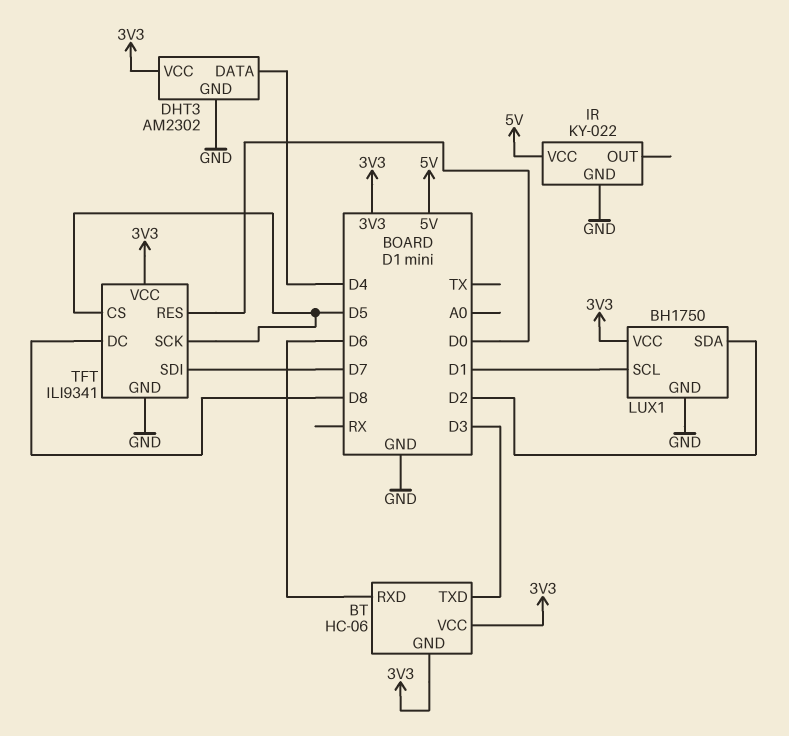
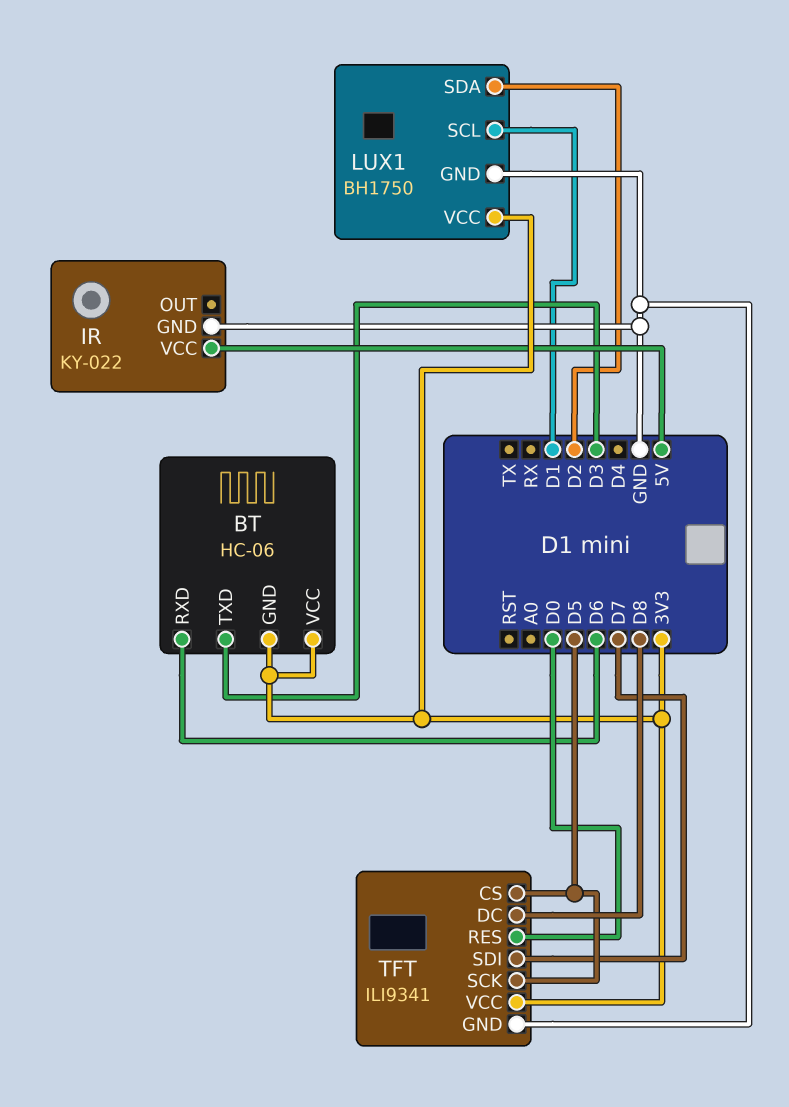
DHT3: AM2302 -> none
DHT3 pin DATA: D4 -> none
DHT3 pin GND: GND -> none
DHT3 pin VCC: 3V3 -> none

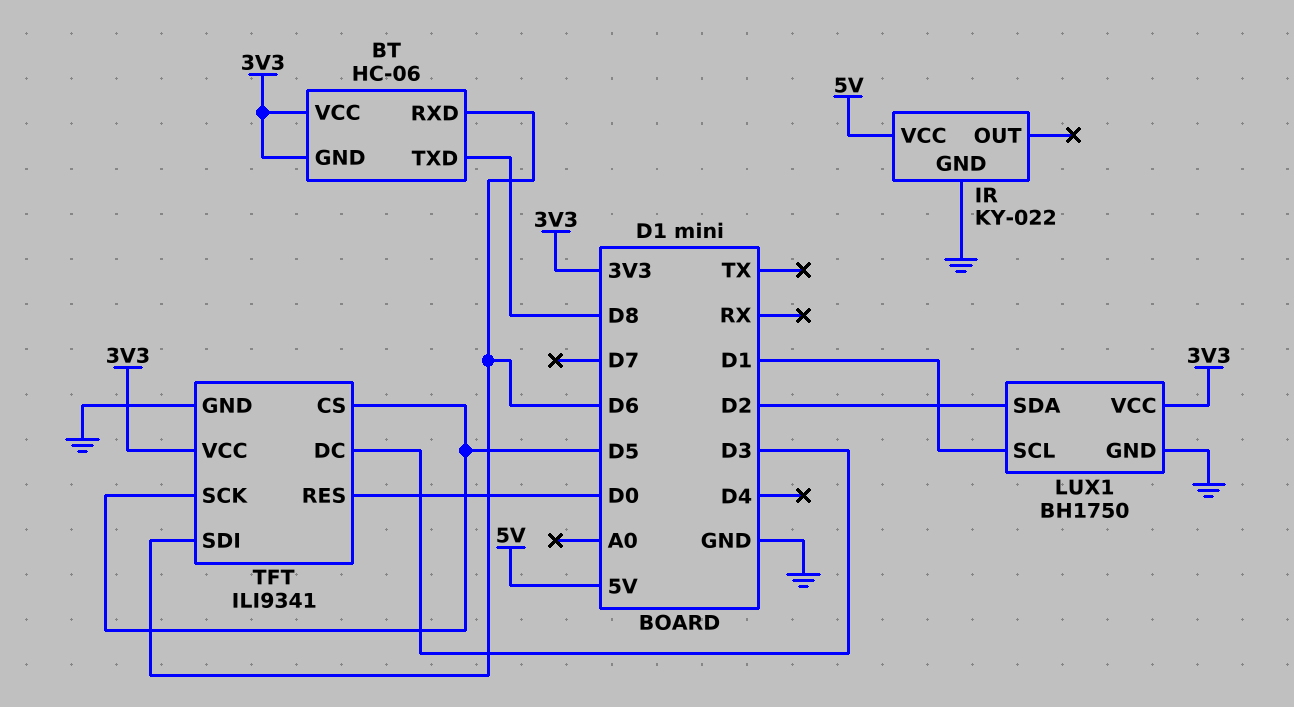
BT pin TXD: D3 -> D8
TFT pin DC: D8 -> D3
TFT pin SDI: D7 -> D6

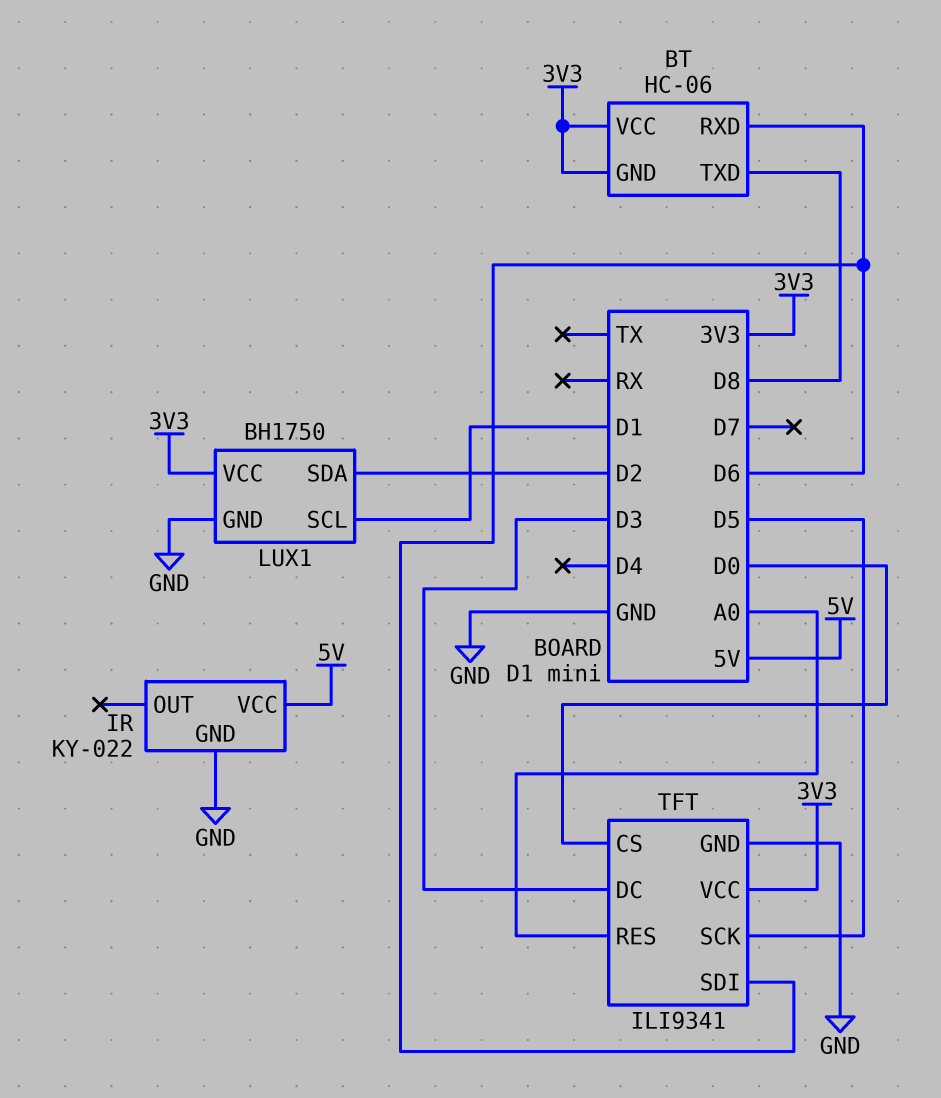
TFT pin CS: D5 -> D0
TFT pin RES: D0 -> A0

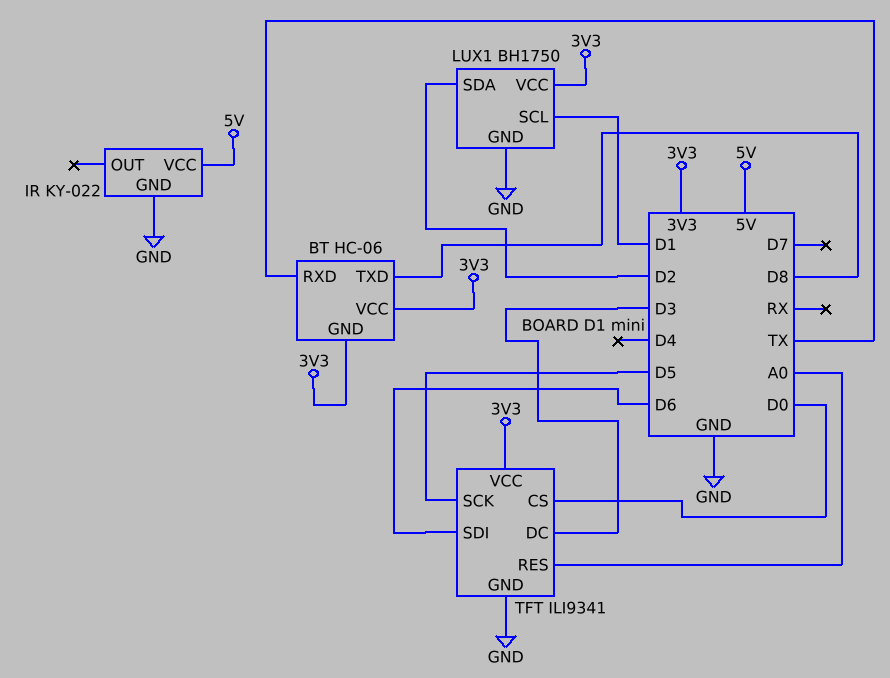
BT pin RXD: D6 -> TX

